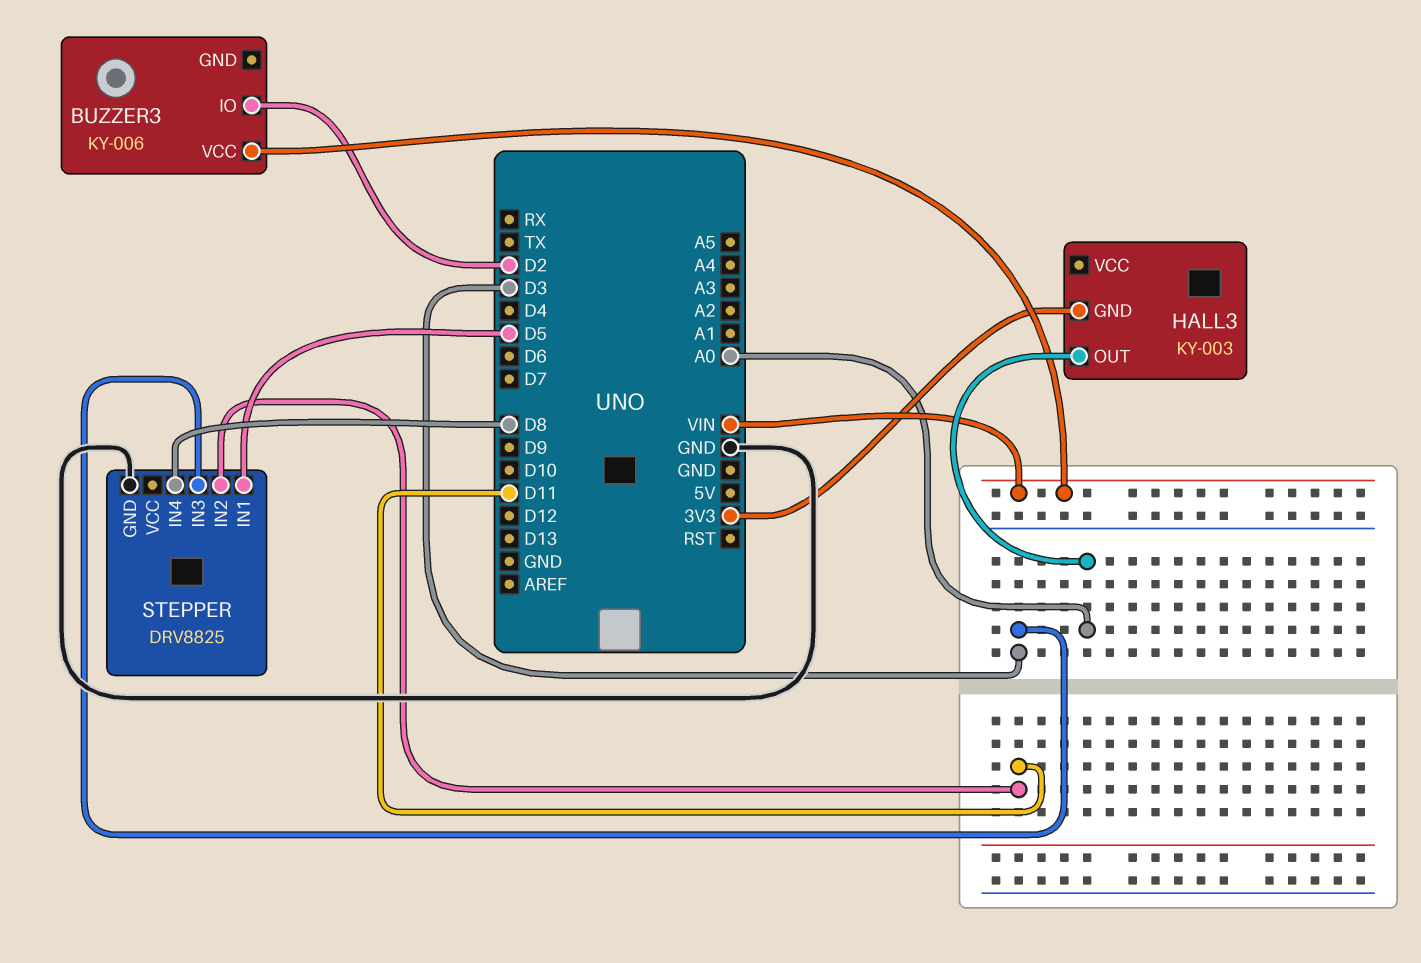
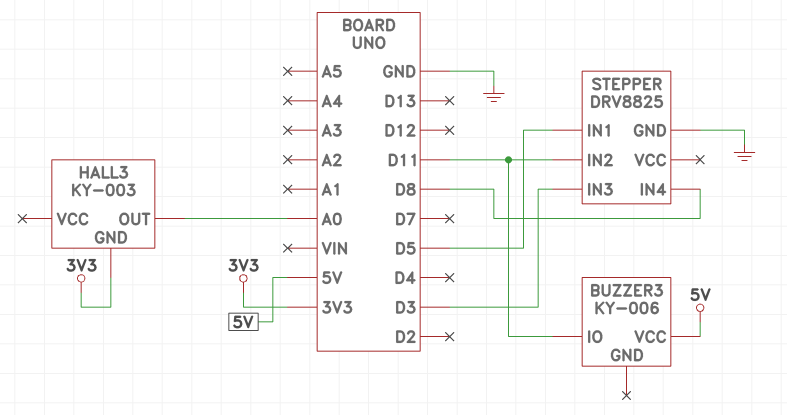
BUZZER3 pin IO: D2 -> D11
BUZZER3 pin VCC: VIN -> 5V

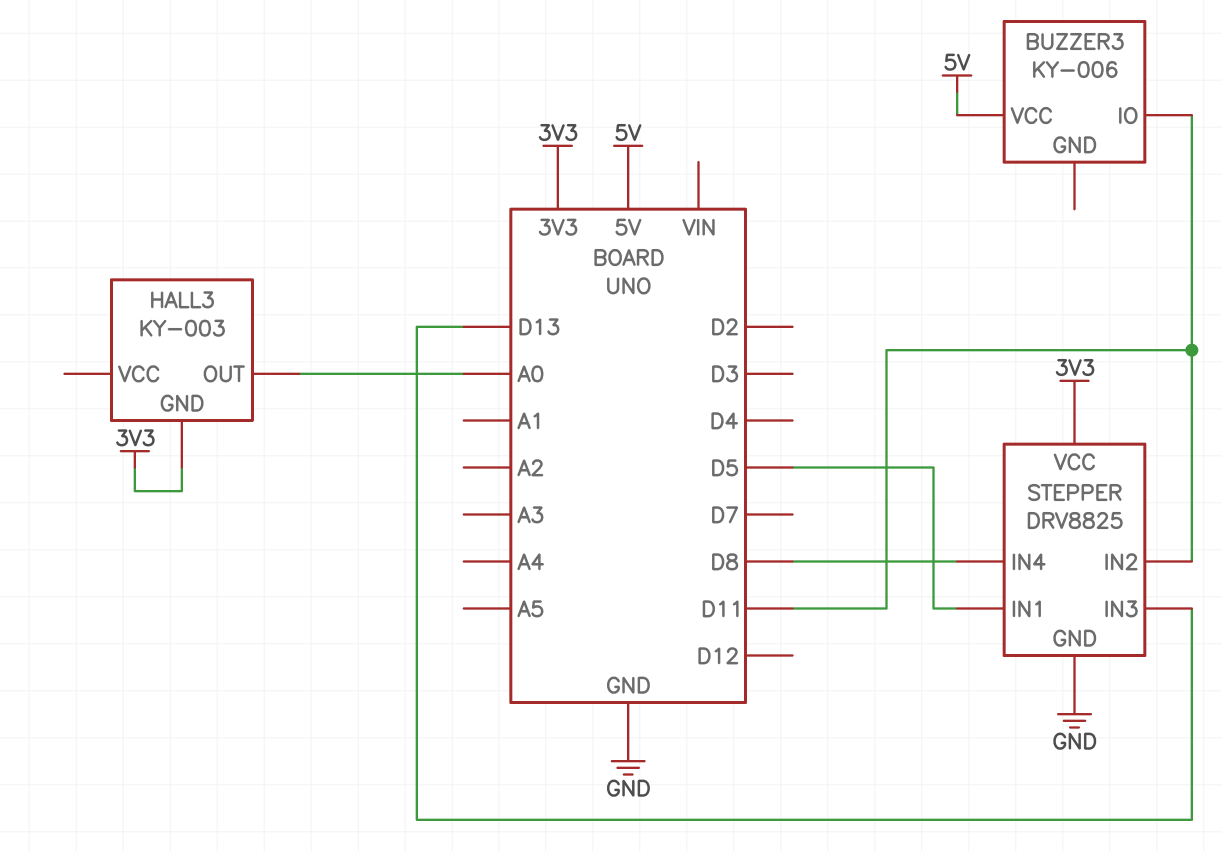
STEPPER pin IN3: D3 -> D13
STEPPER pin VCC: none -> 3V3

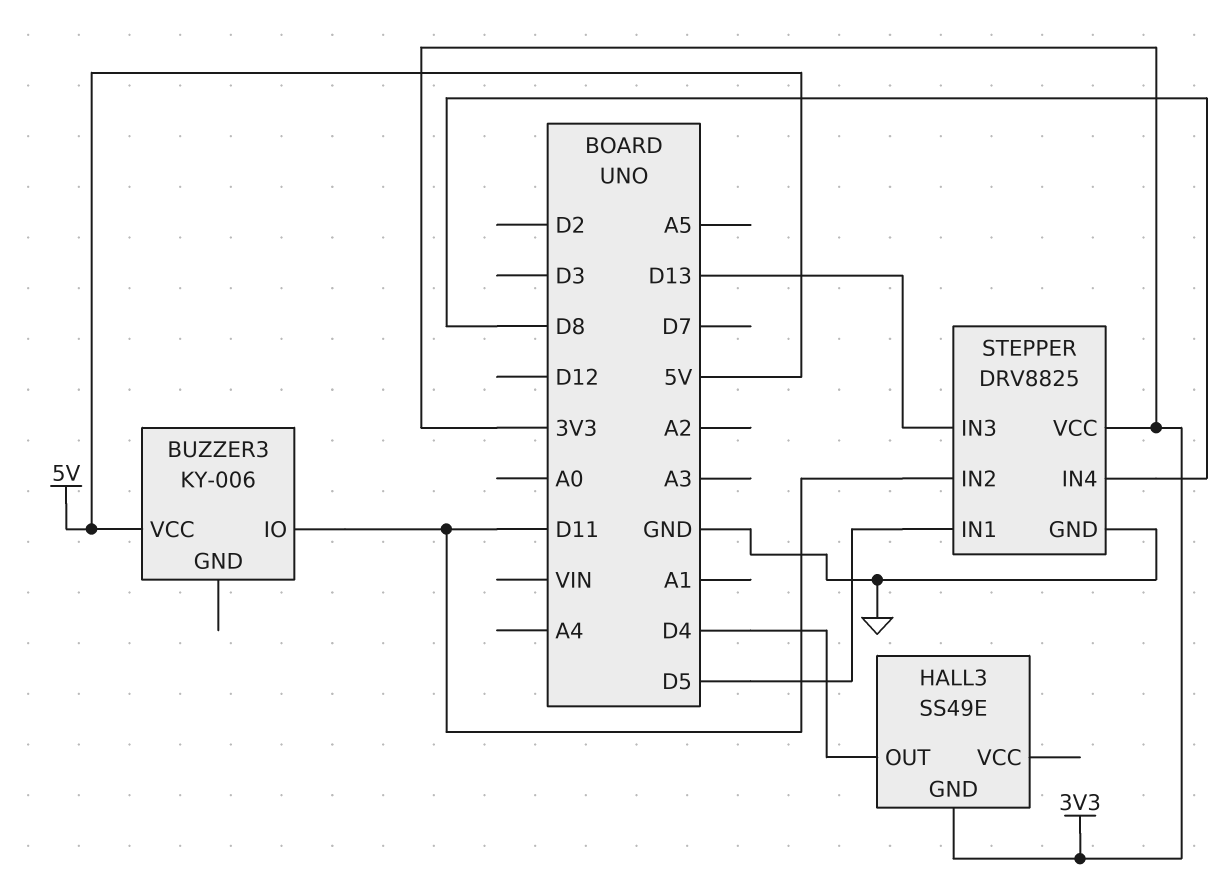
HALL3: KY-003 -> SS49E
HALL3 pin OUT: A0 -> D4

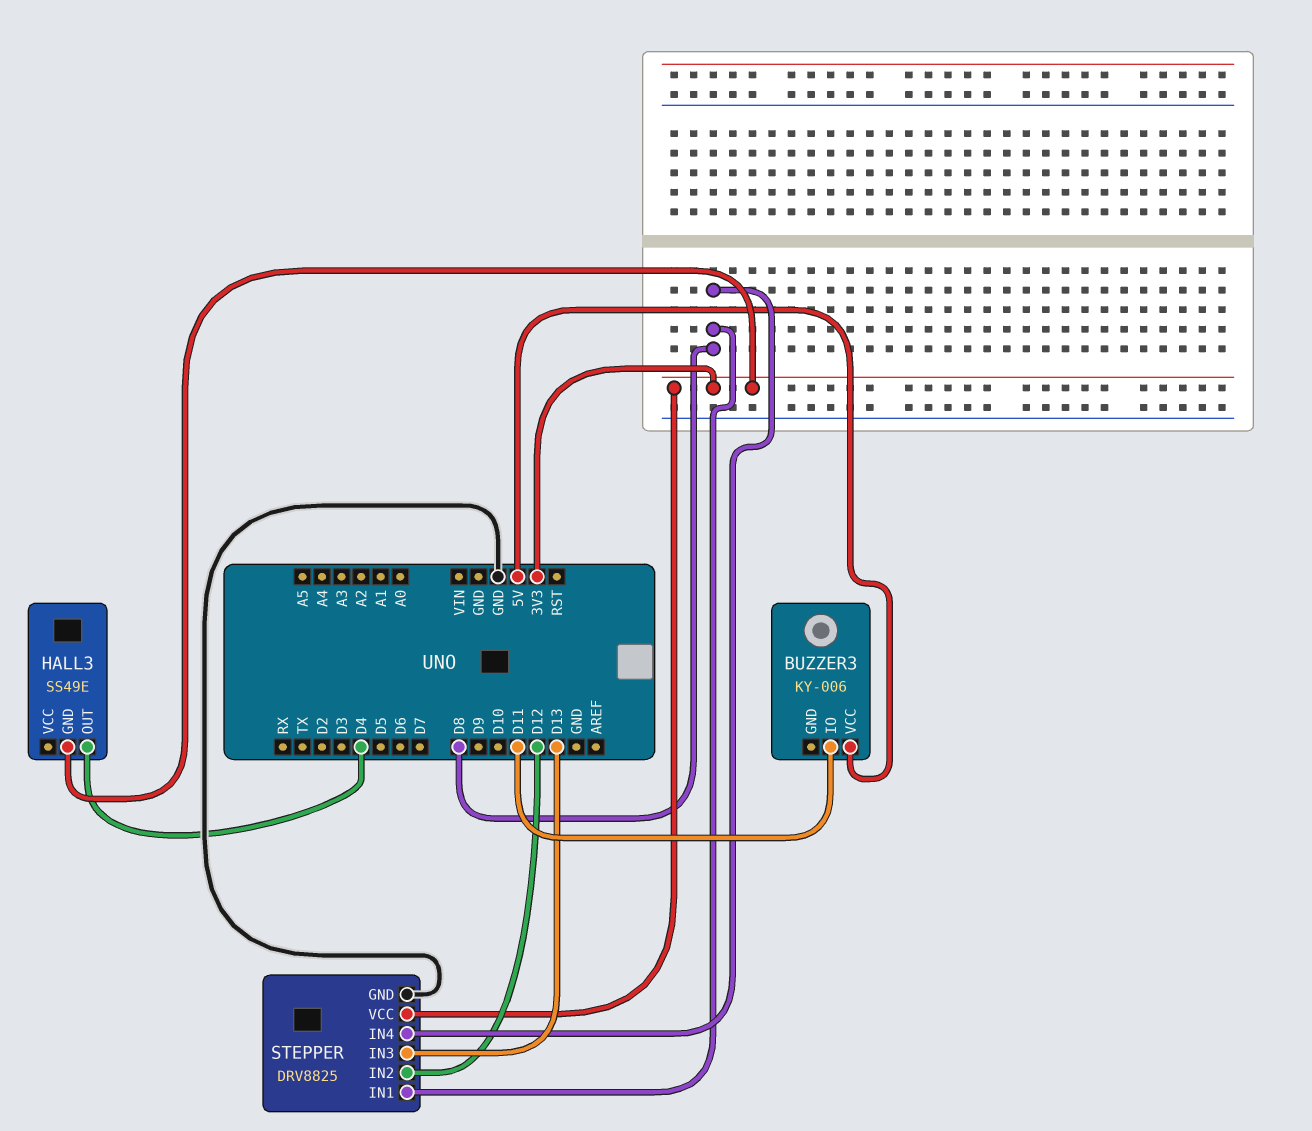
STEPPER pin IN1: D5 -> D8
STEPPER pin IN2: D11 -> D12

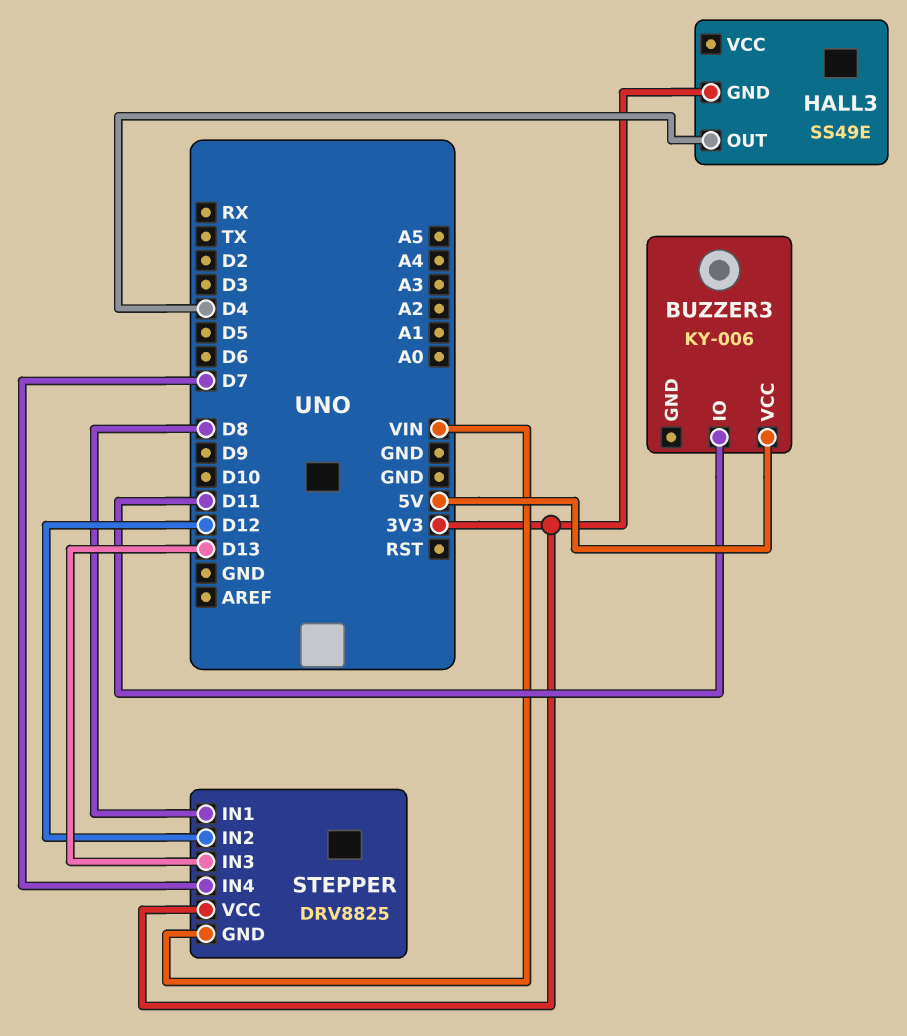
STEPPER pin GND: GND -> VIN
STEPPER pin IN4: D8 -> D7

